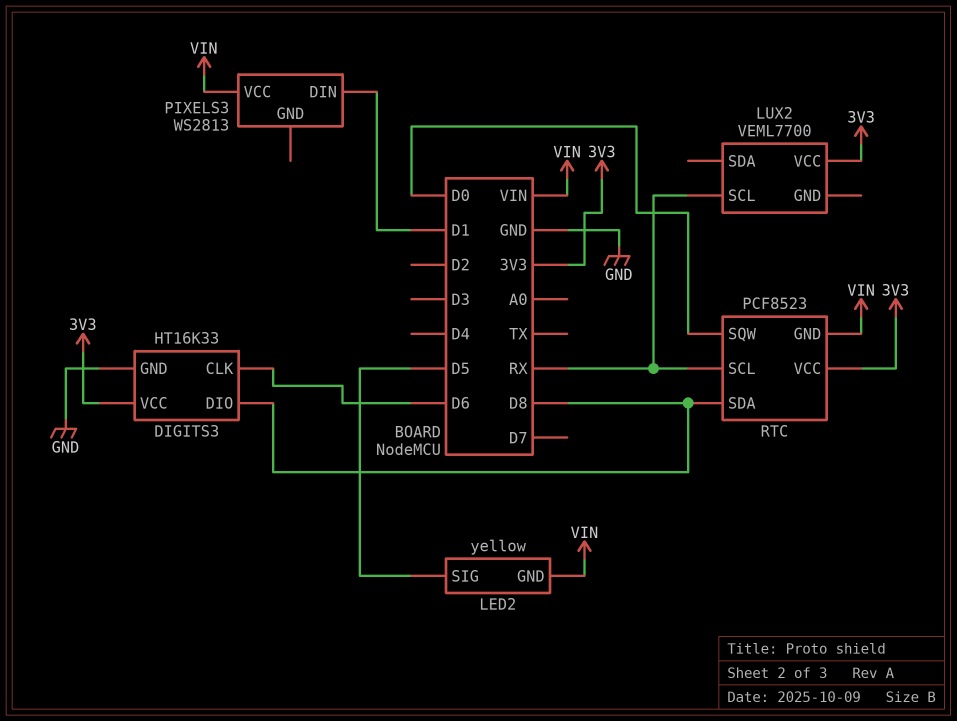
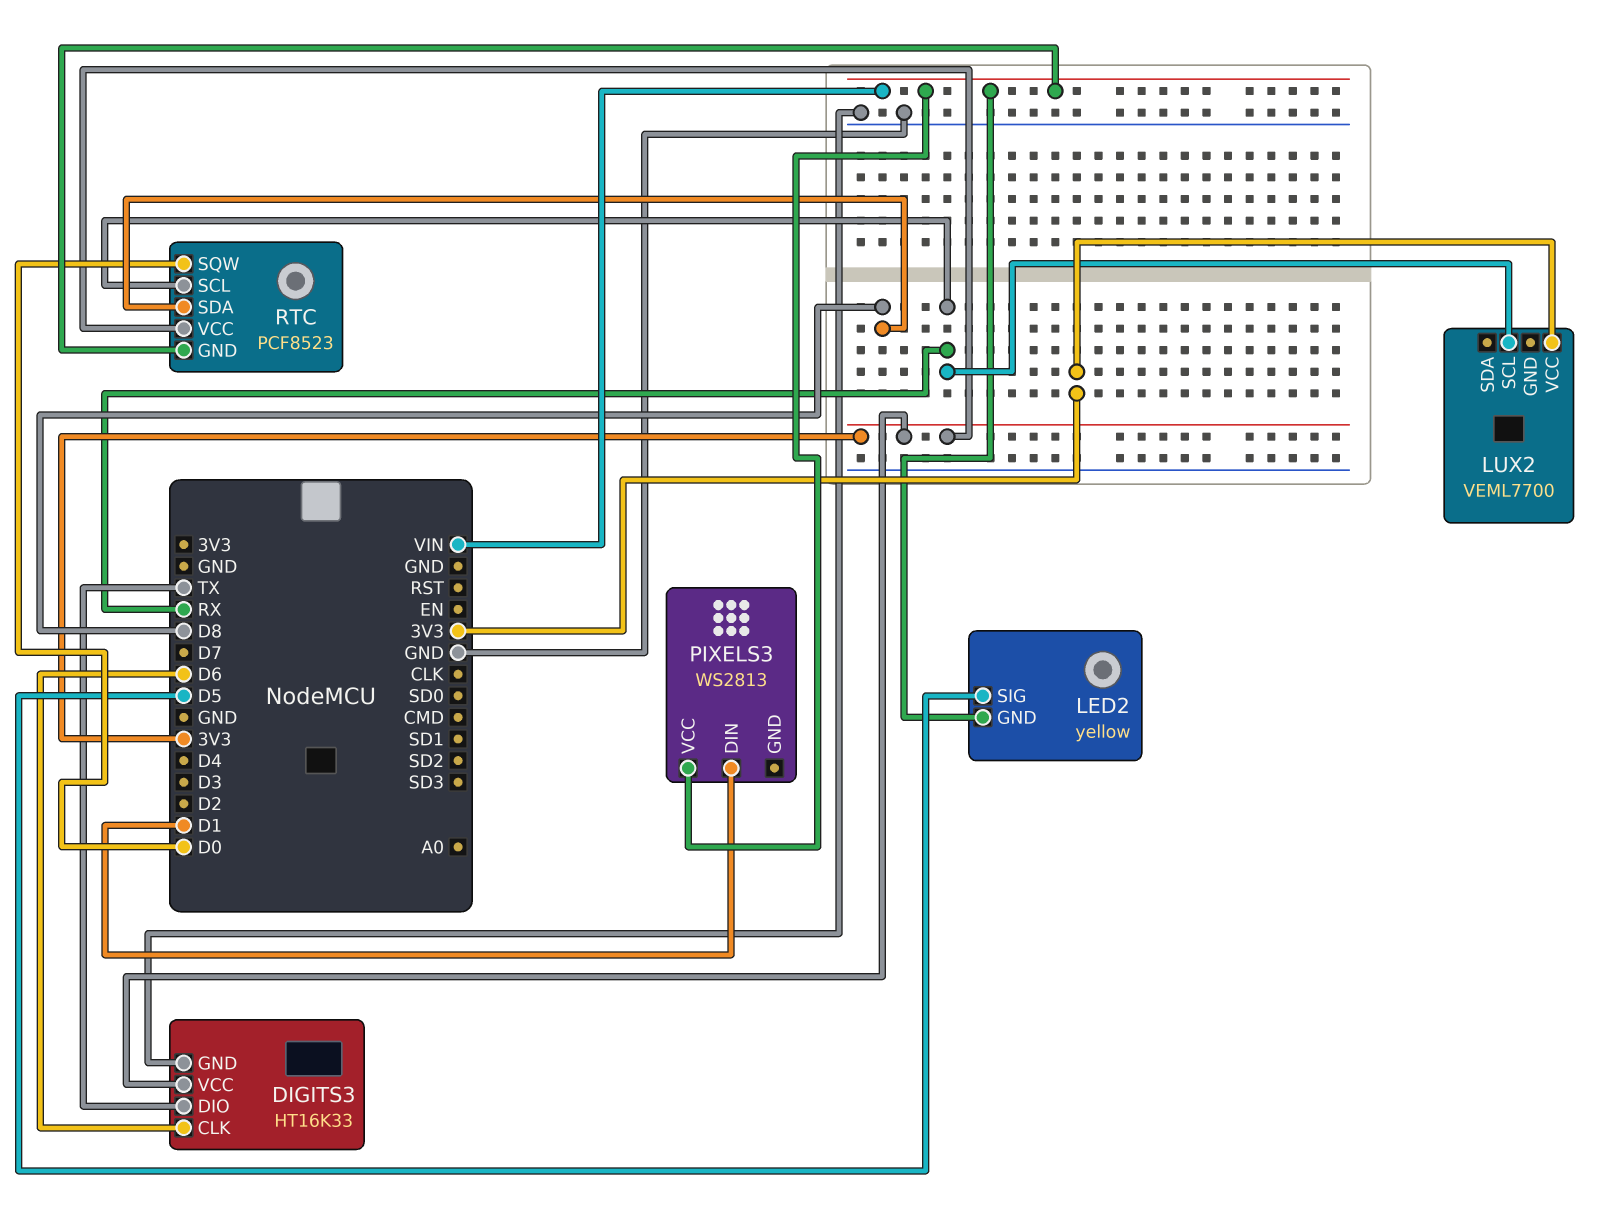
DIGITS3 pin DIO: D8 -> TX

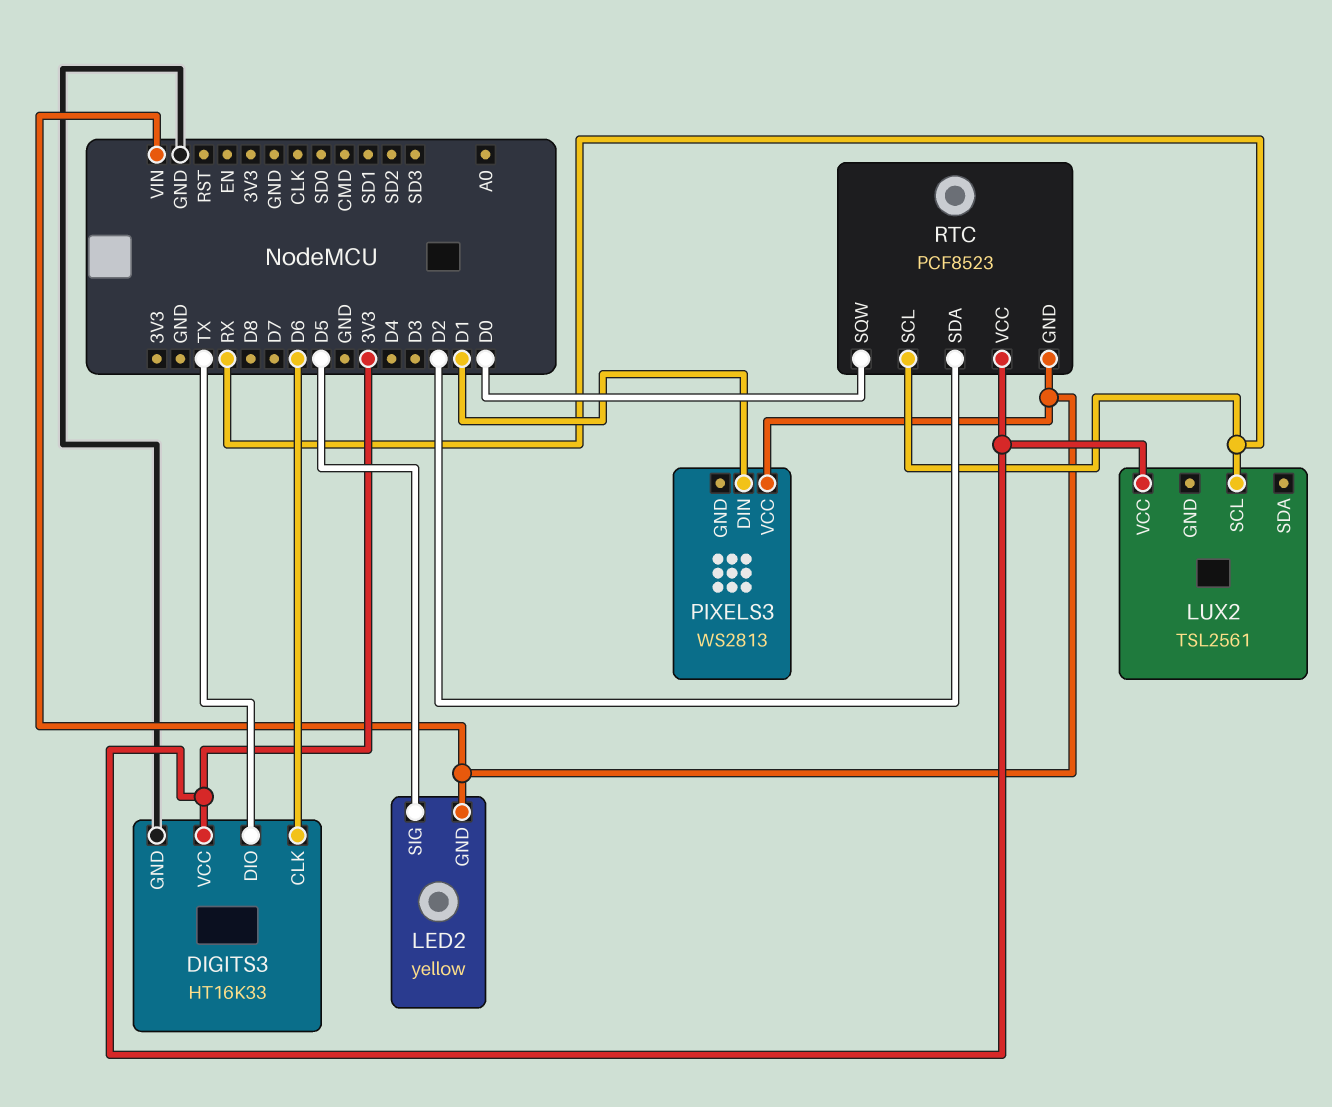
LUX2: VEML7700 -> TSL2561
RTC pin SDA: D8 -> D2

